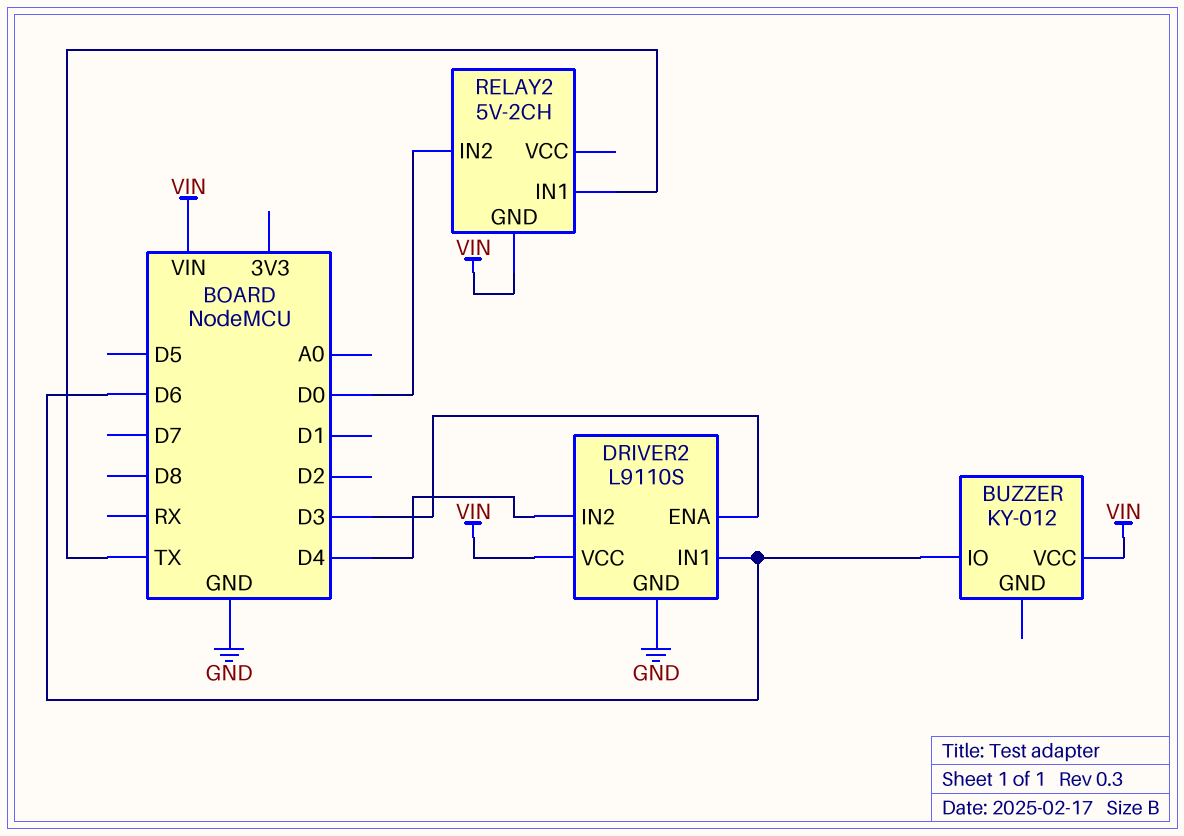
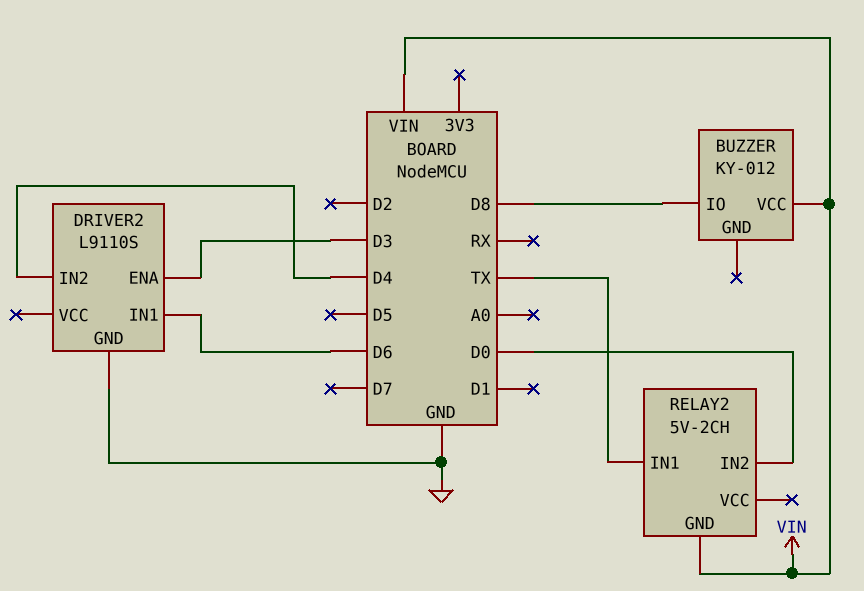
BUZZER pin IO: D6 -> D8
DRIVER2 pin VCC: VIN -> none

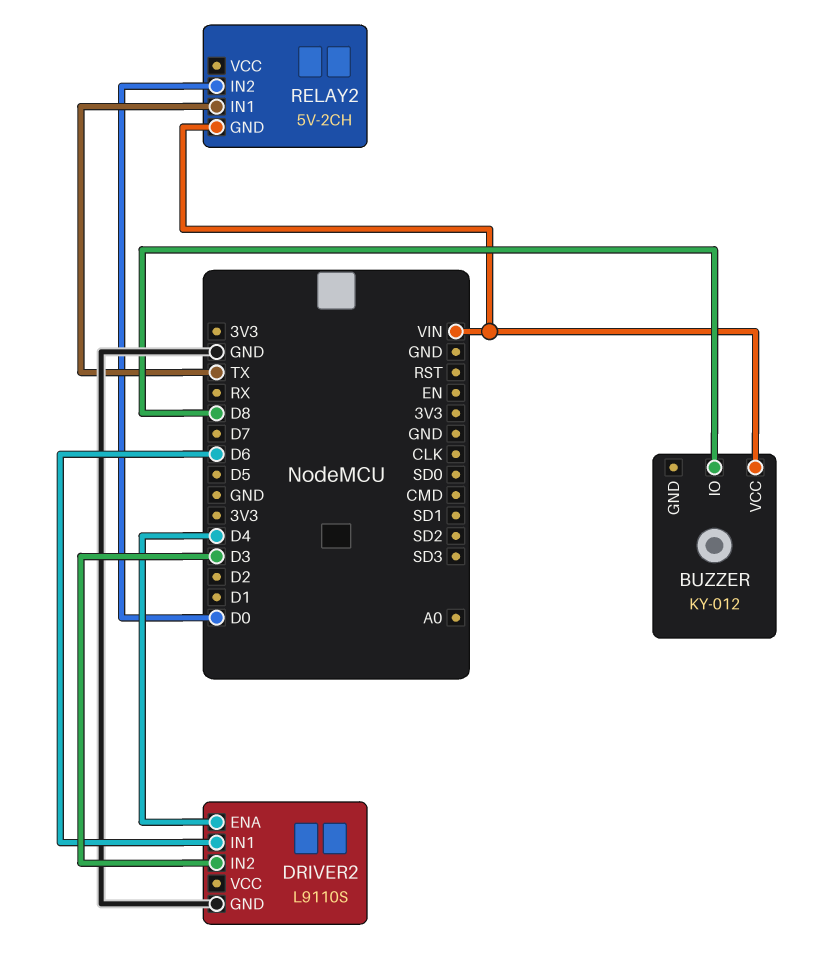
DRIVER2 pin ENA: D3 -> D4
DRIVER2 pin IN2: D4 -> D3

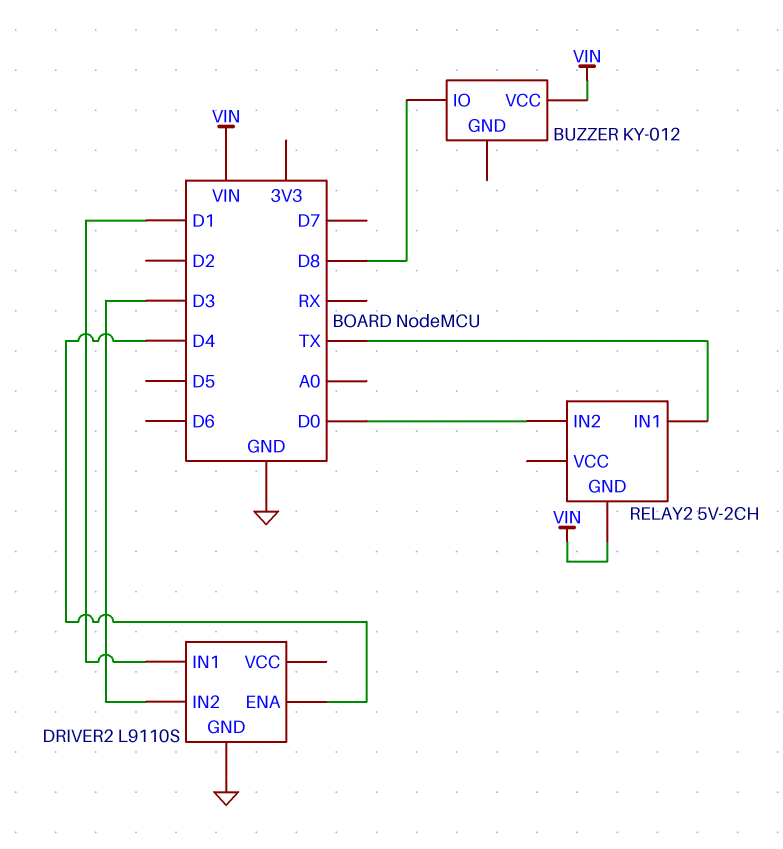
DRIVER2 pin IN1: D6 -> D1

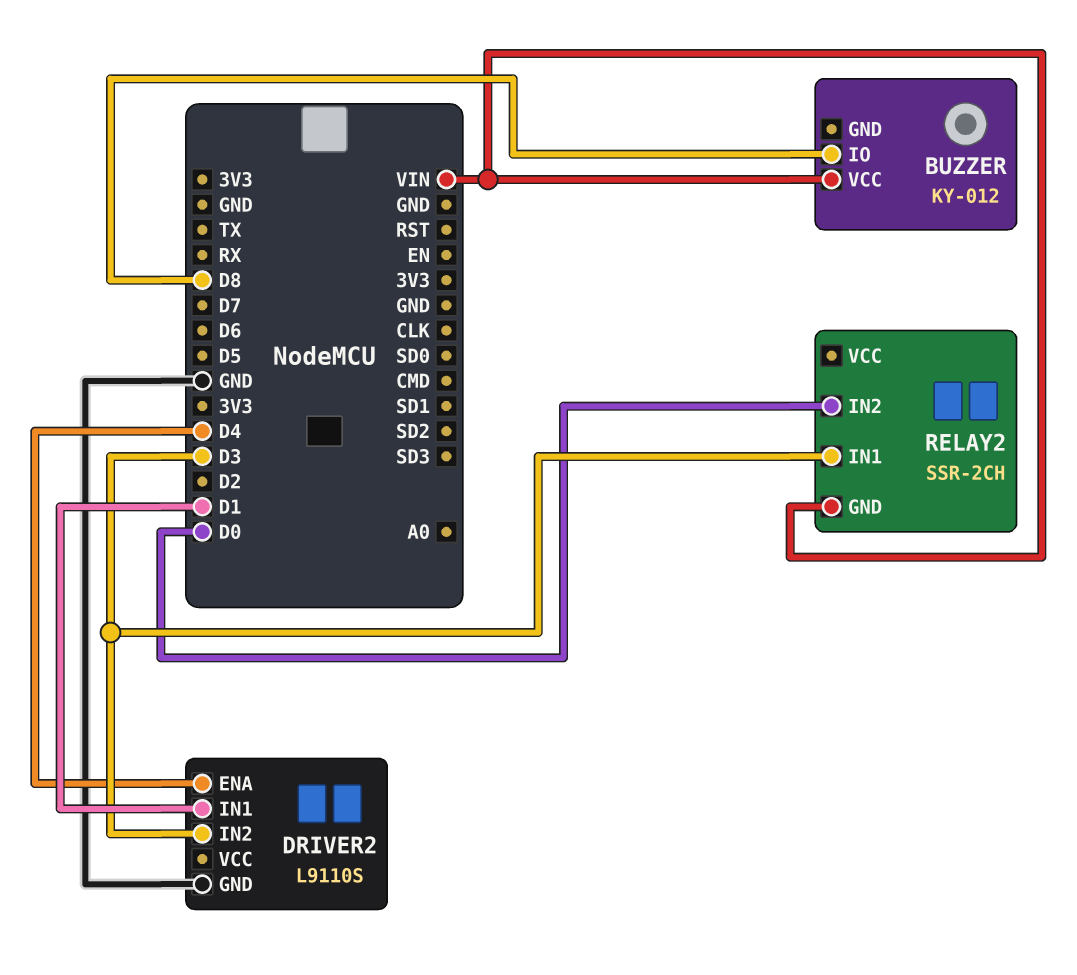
RELAY2: 5V-2CH -> SSR-2CH
RELAY2 pin IN1: TX -> D3

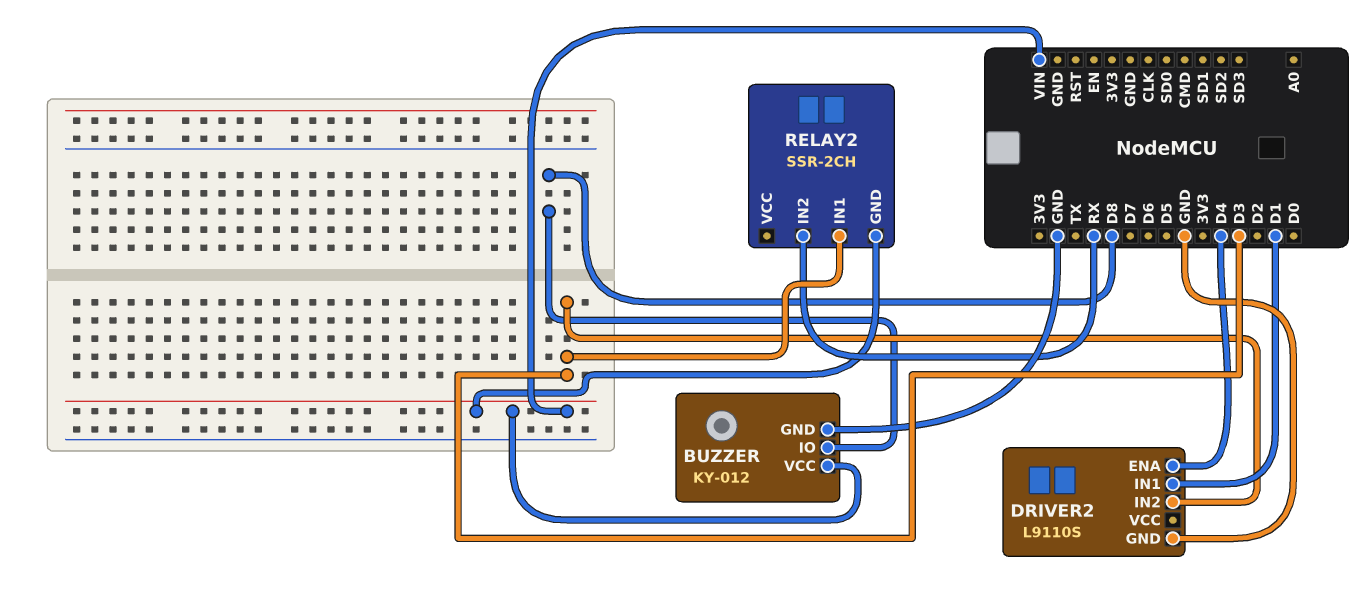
BUZZER pin GND: none -> GND
RELAY2 pin IN2: D0 -> RX

